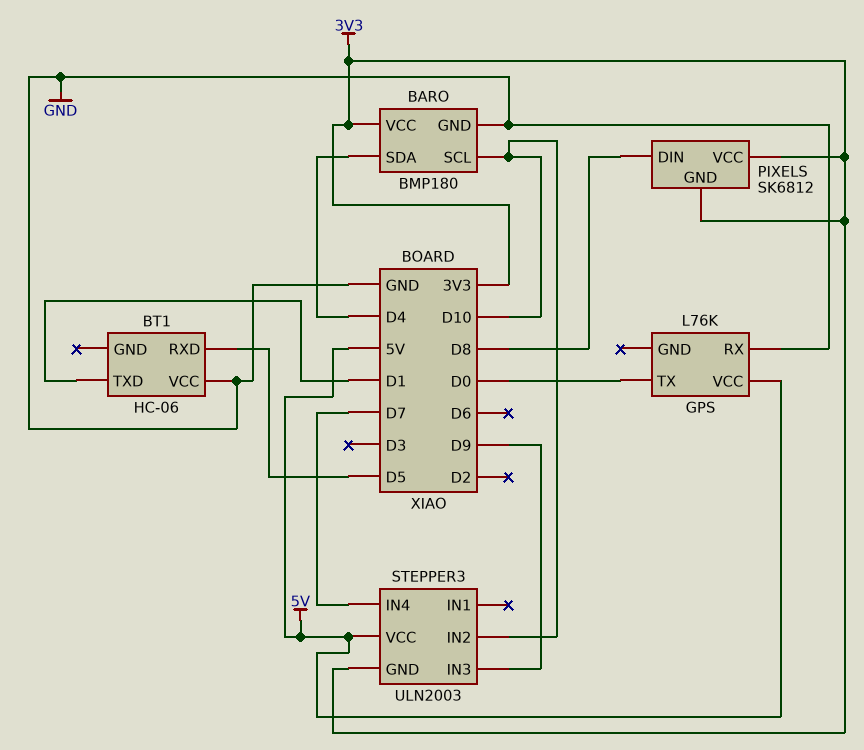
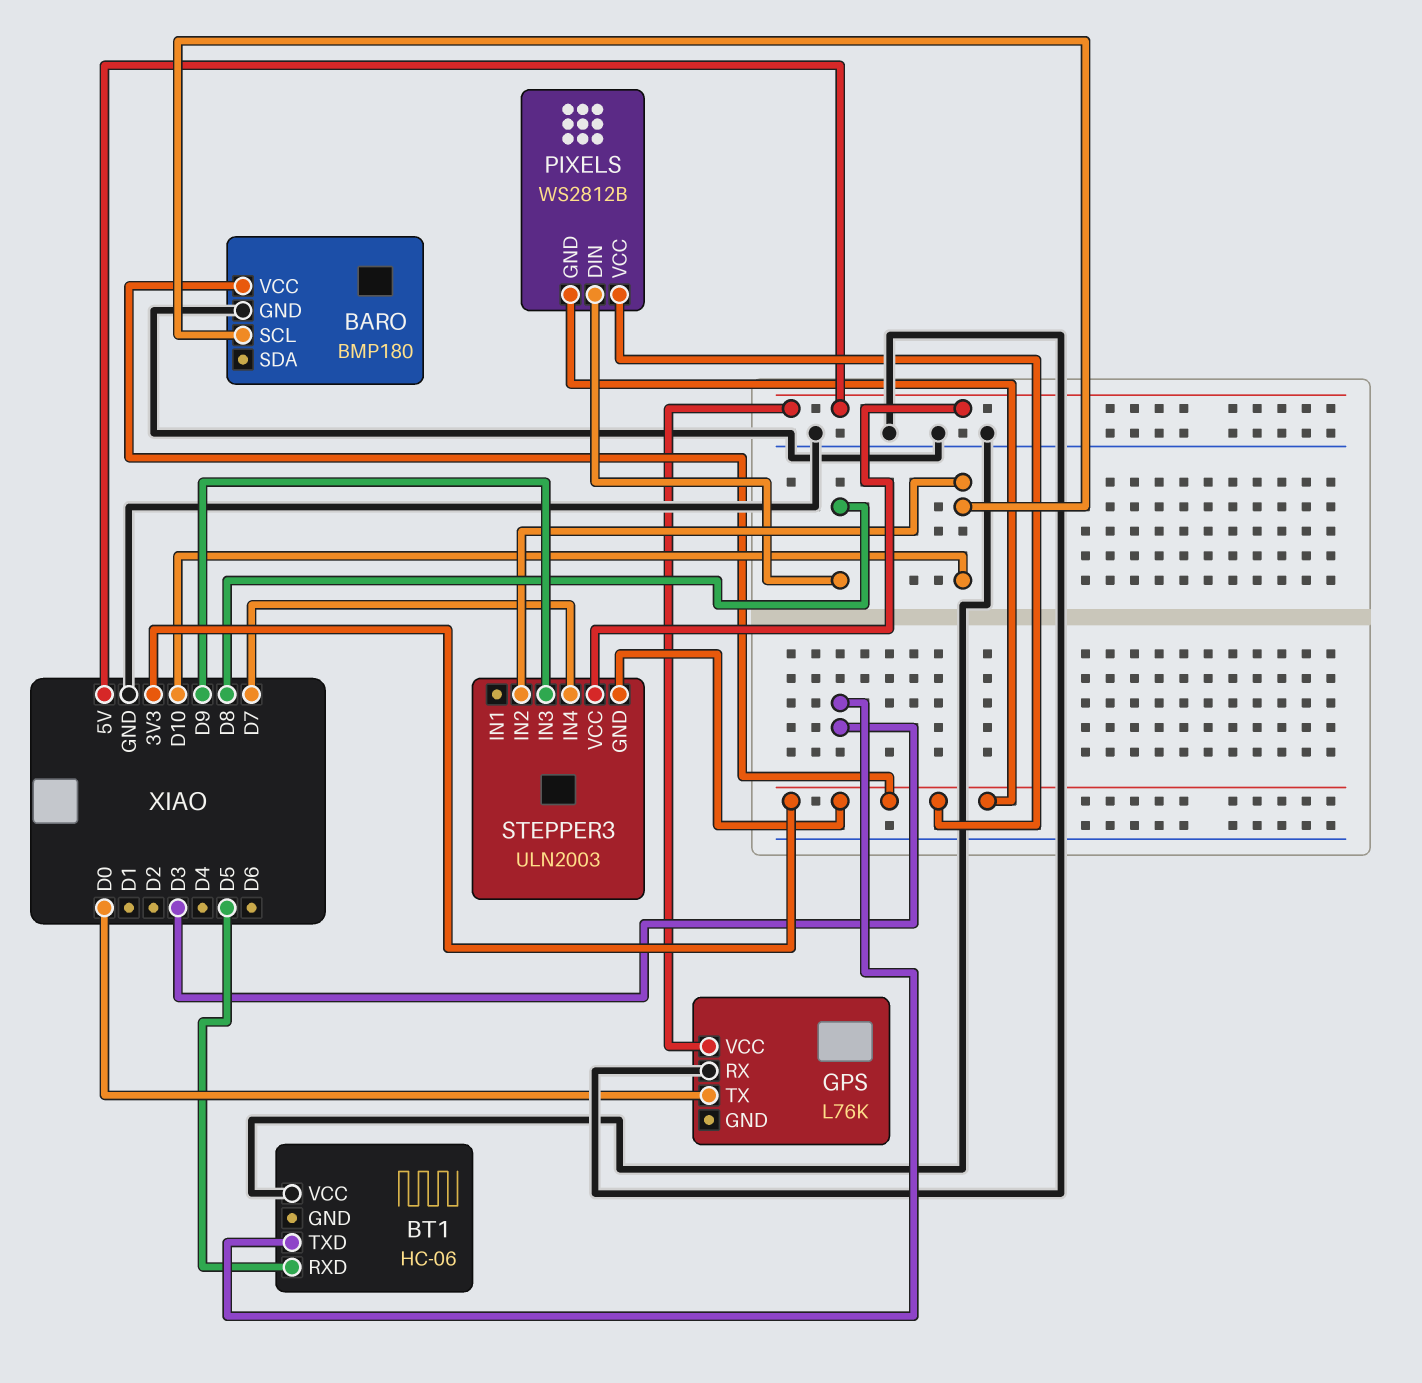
BARO pin SDA: D4 -> none
BT1 pin TXD: D1 -> D3
PIXELS: SK6812 -> WS2812B

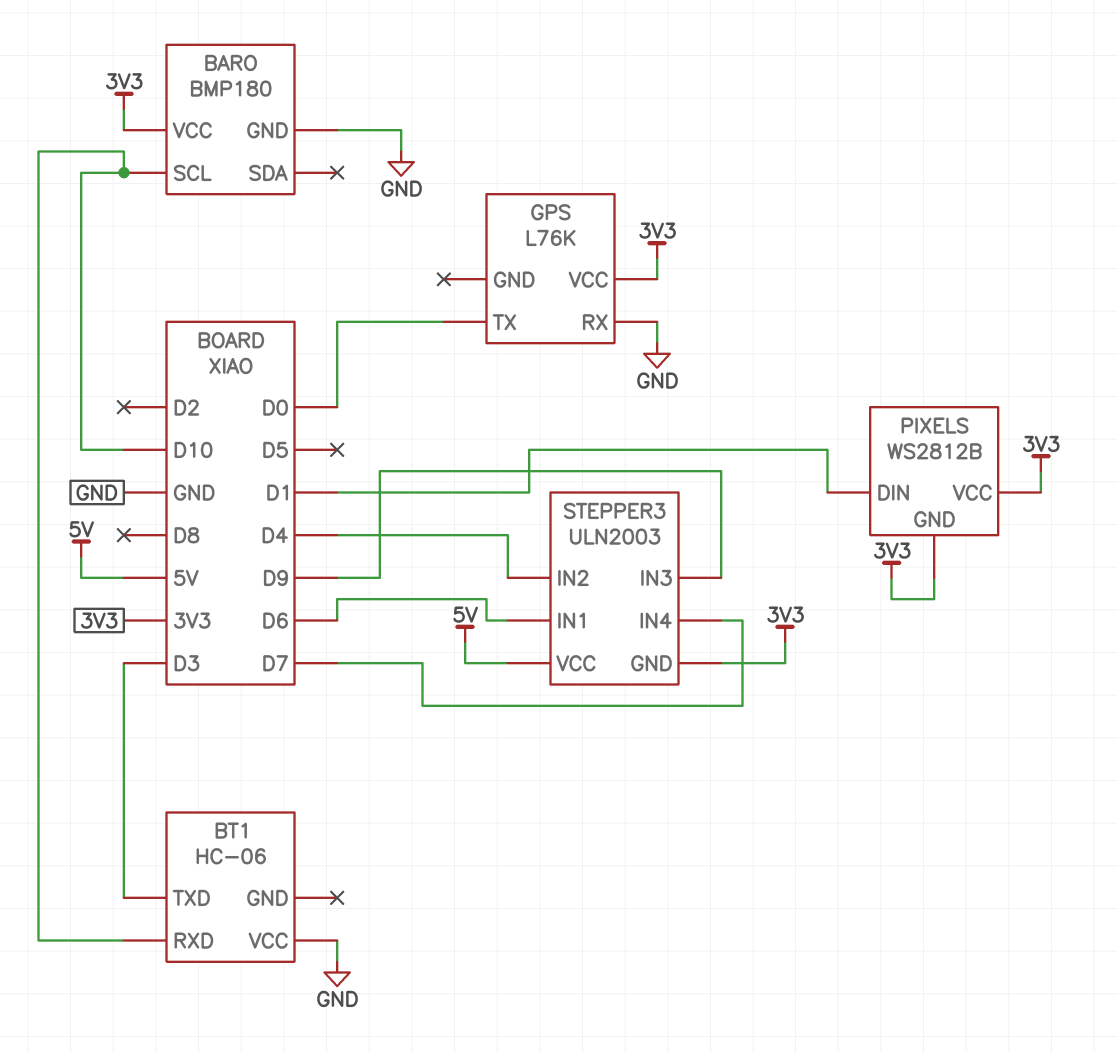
BT1 pin RXD: D5 -> D10
GPS pin VCC: 5V -> 3V3
PIXELS pin DIN: D8 -> D1
STEPPER3 pin IN1: none -> D6
STEPPER3 pin IN2: D10 -> D4

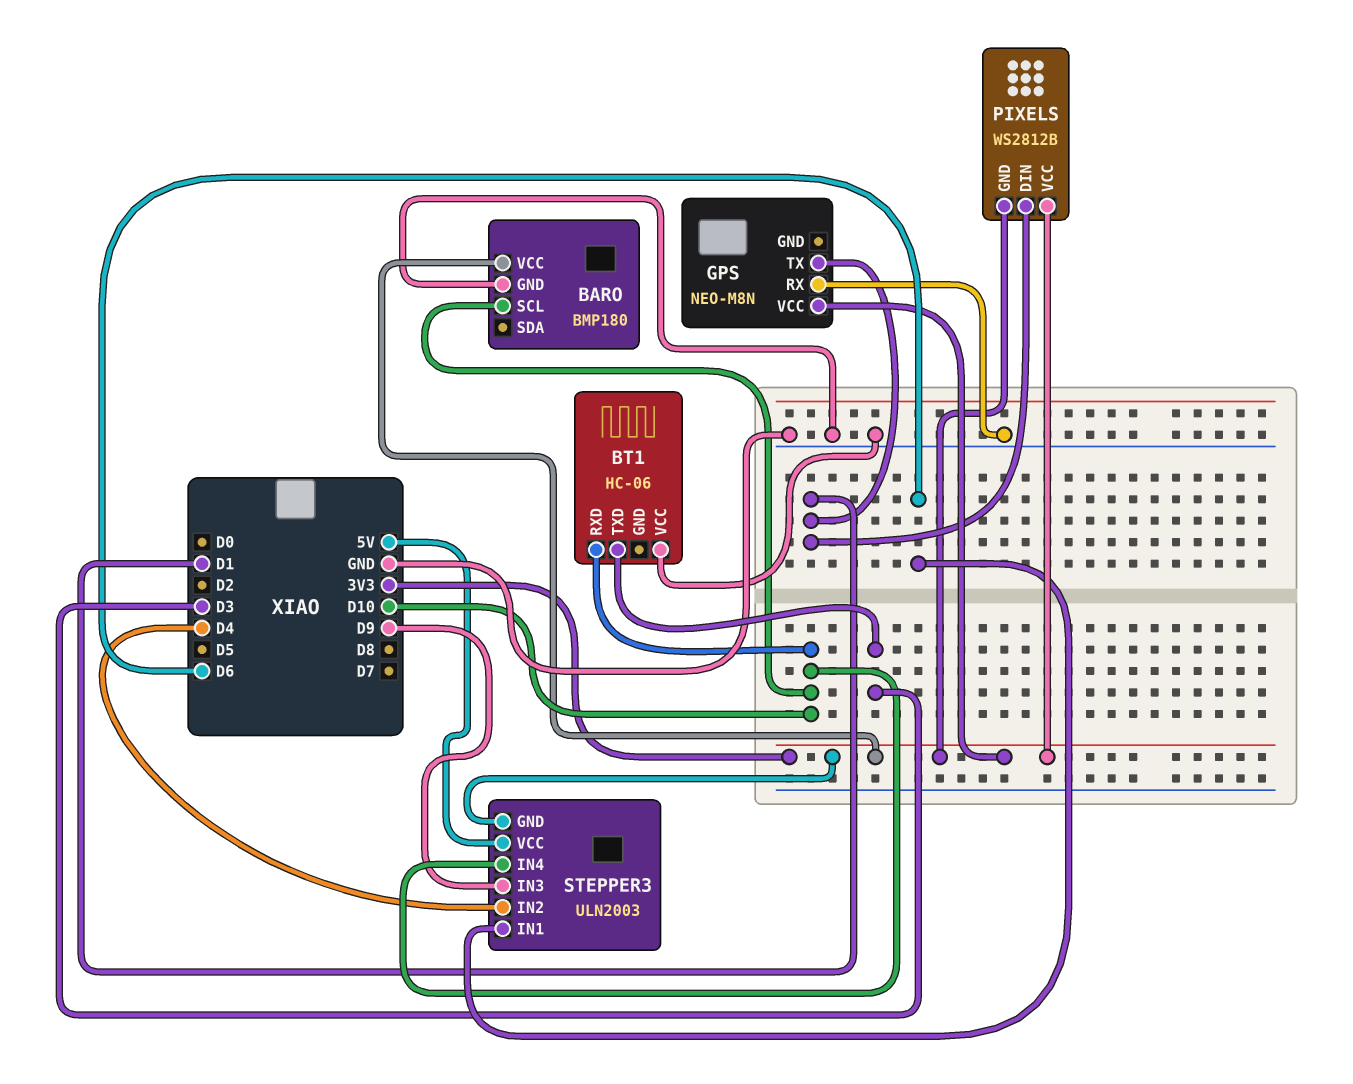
GPS: L76K -> NEO-M8N
GPS pin TX: D0 -> D1
STEPPER3 pin IN4: D7 -> D10

